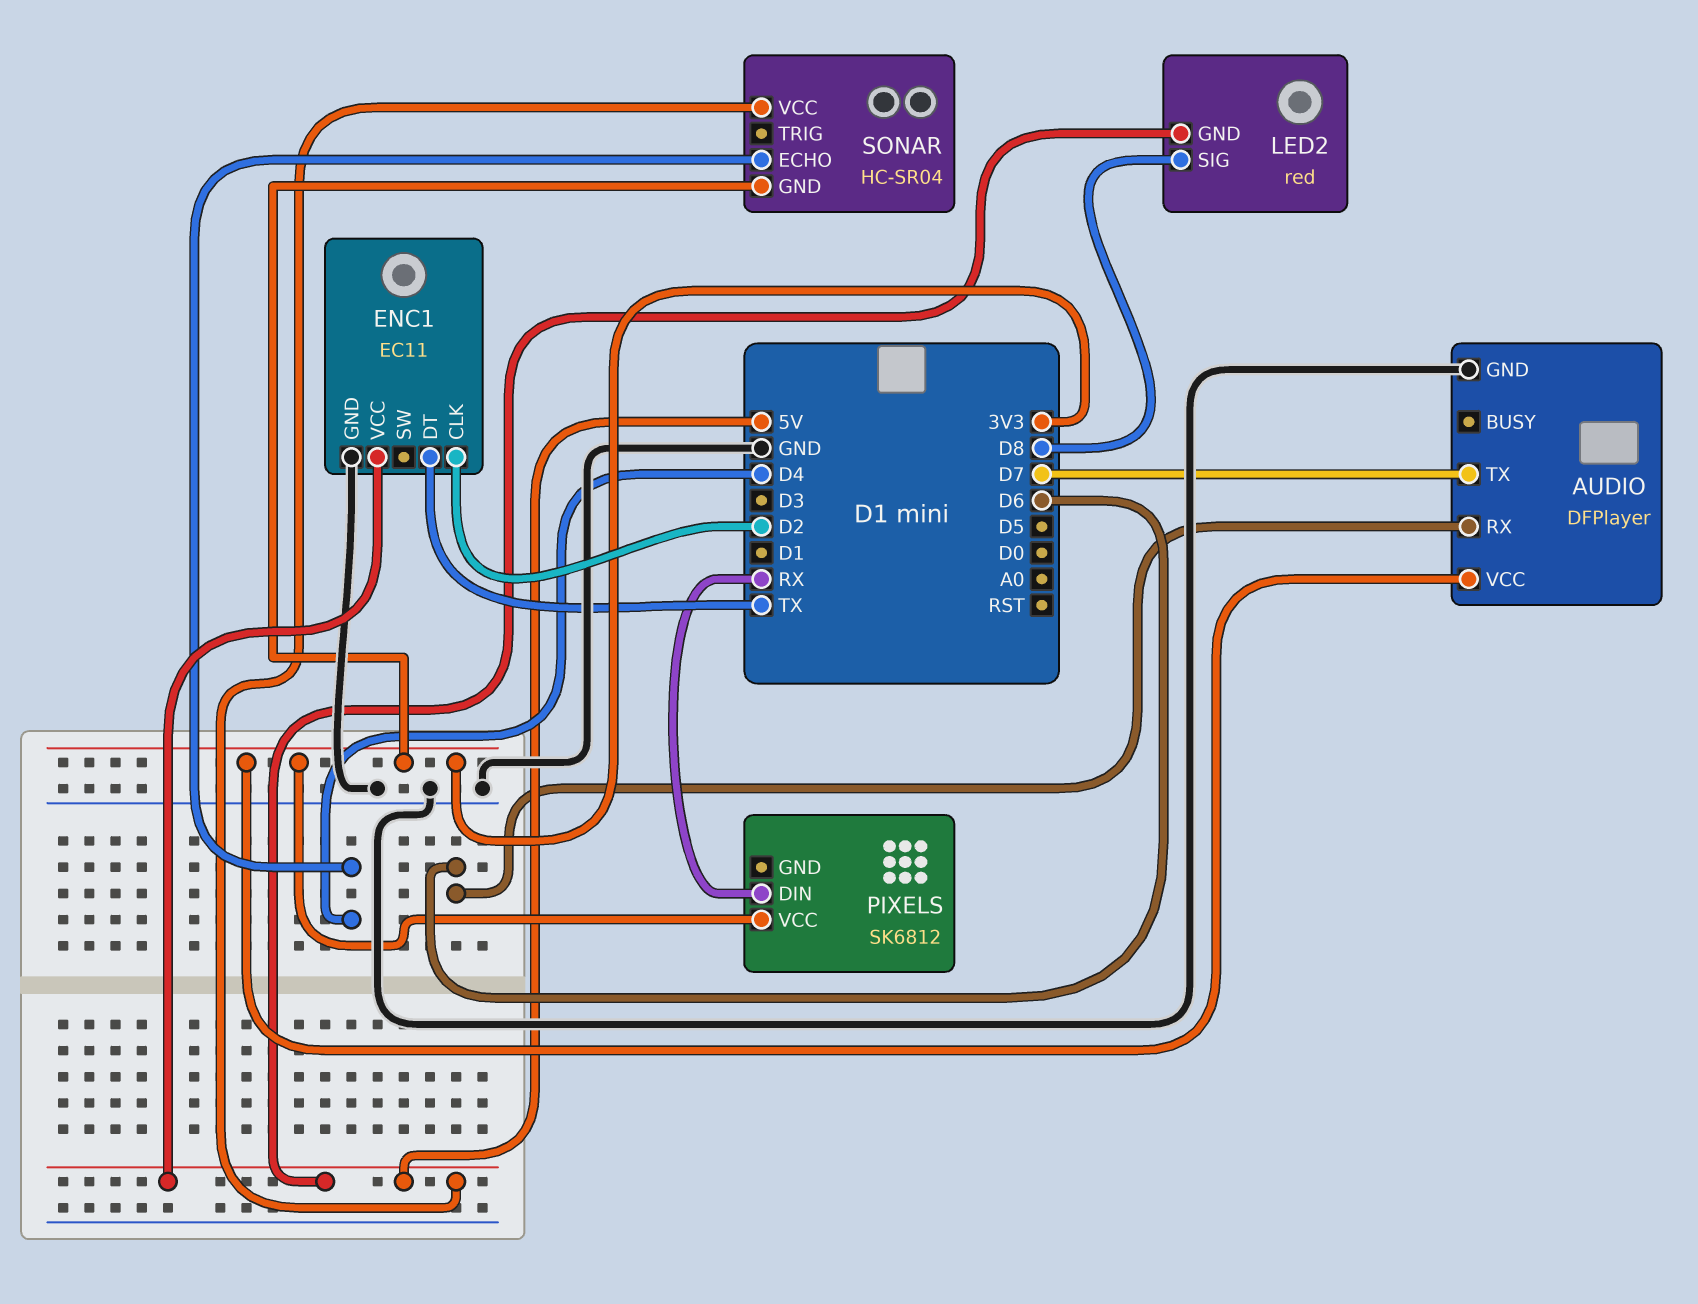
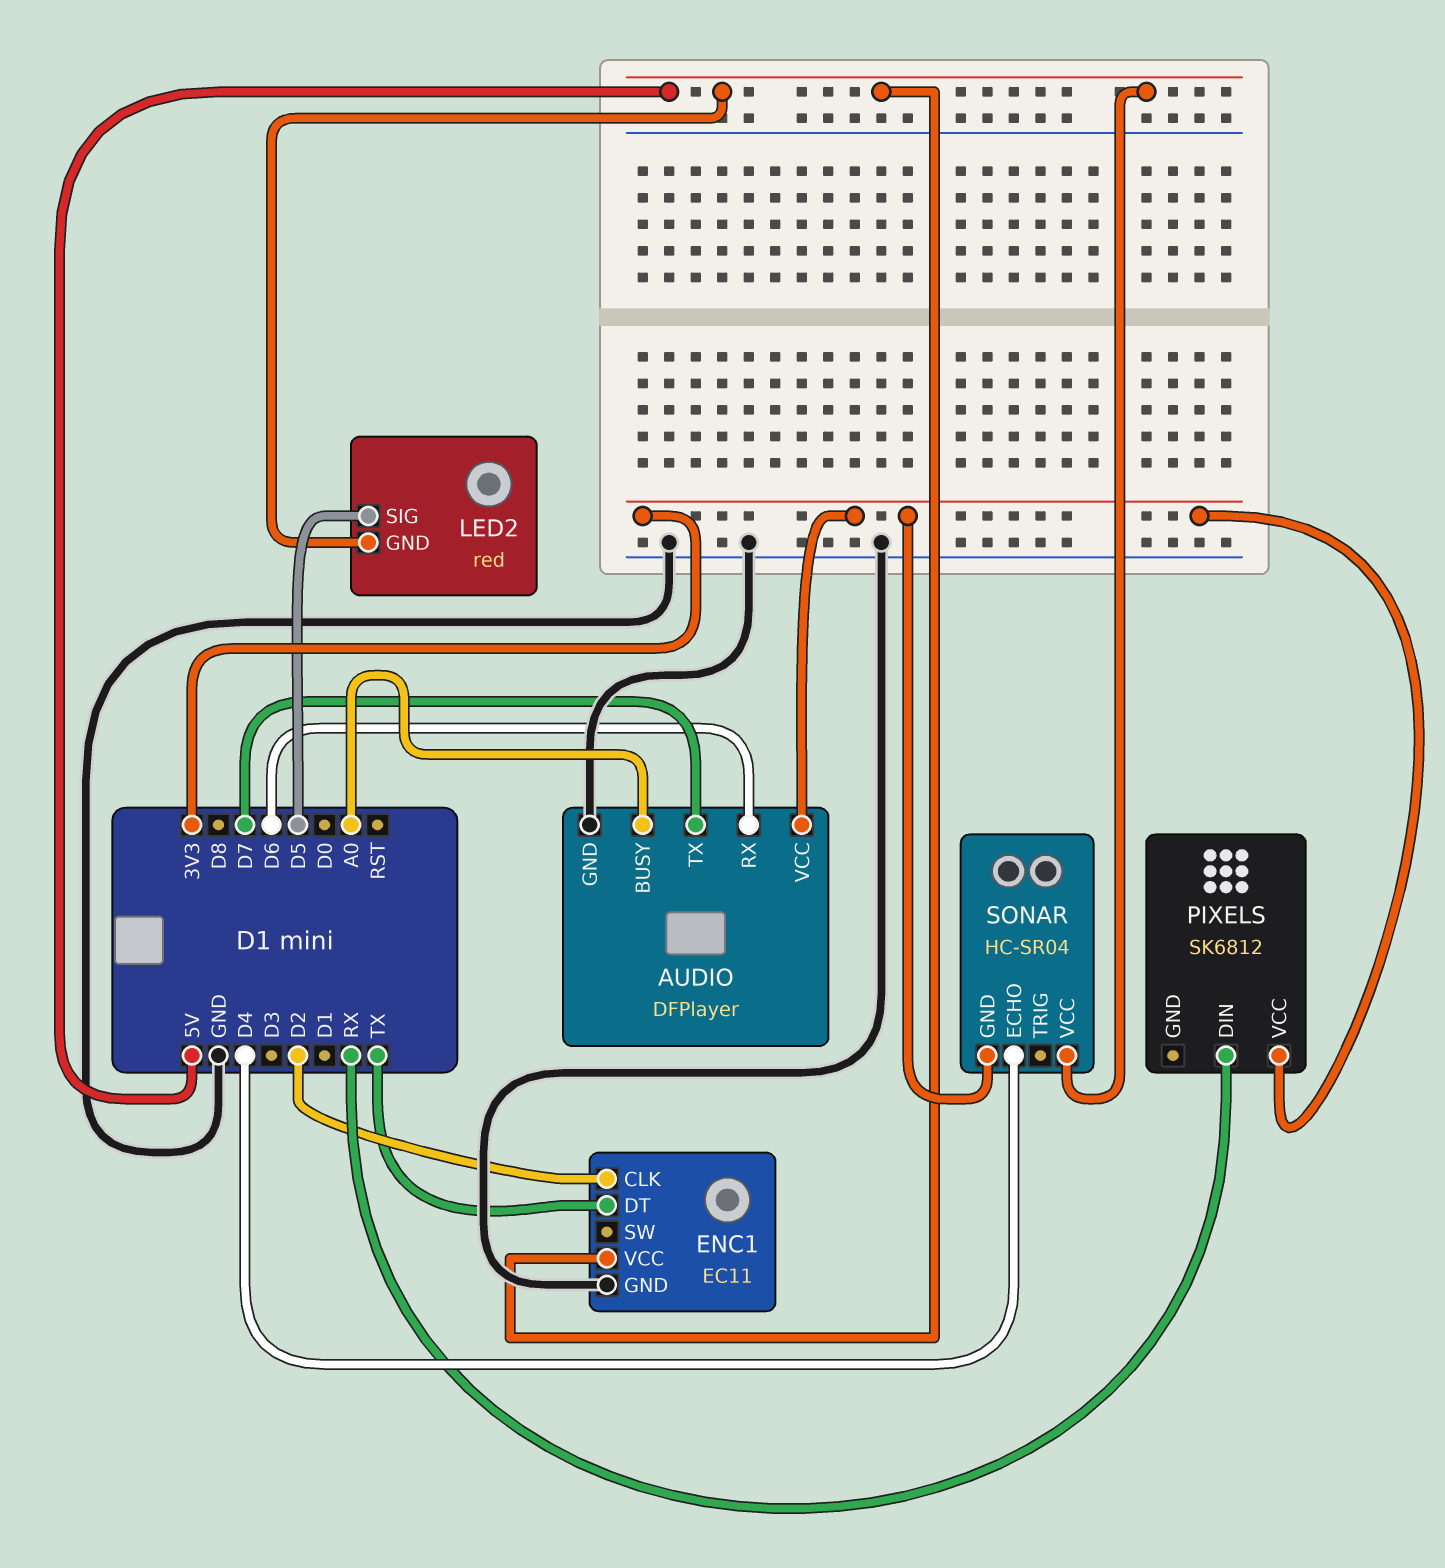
AUDIO pin BUSY: none -> A0
LED2 pin SIG: D8 -> D5

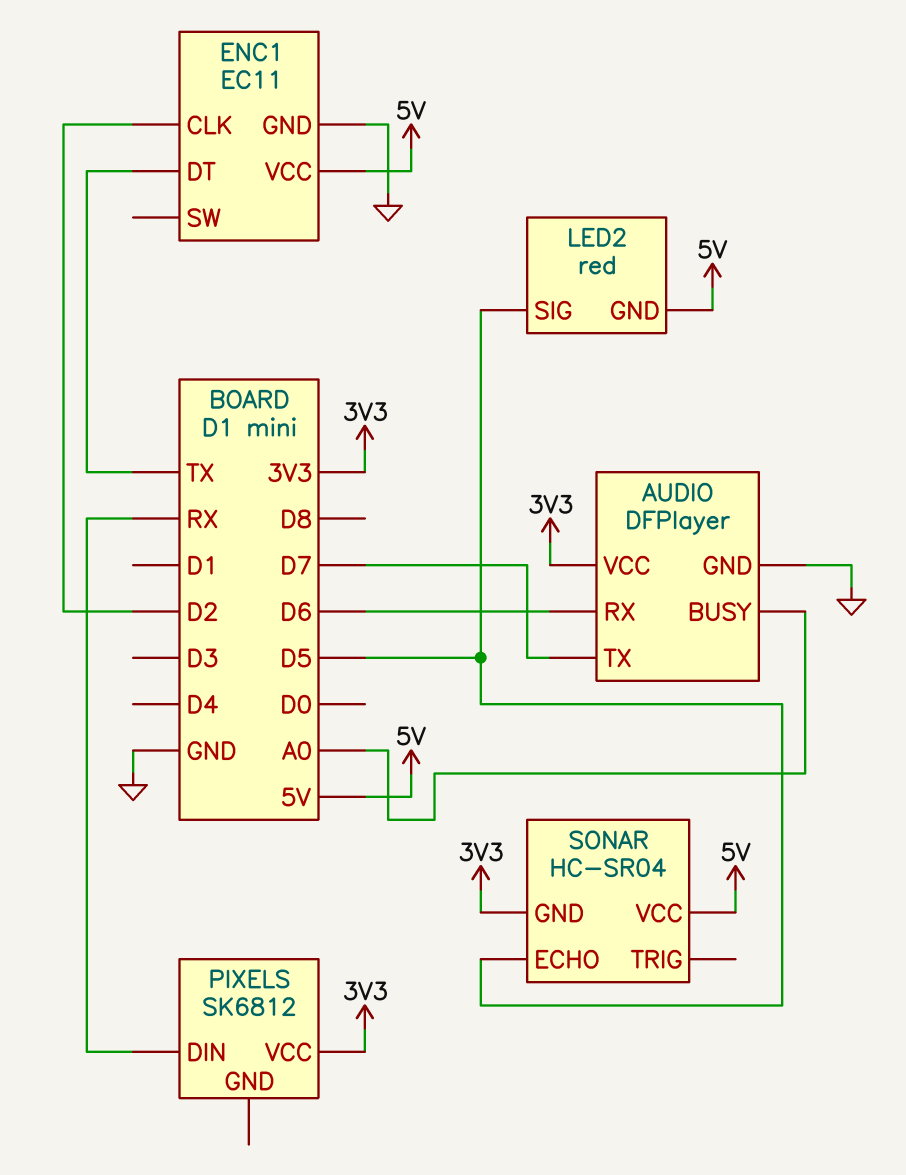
SONAR pin ECHO: D4 -> D5

